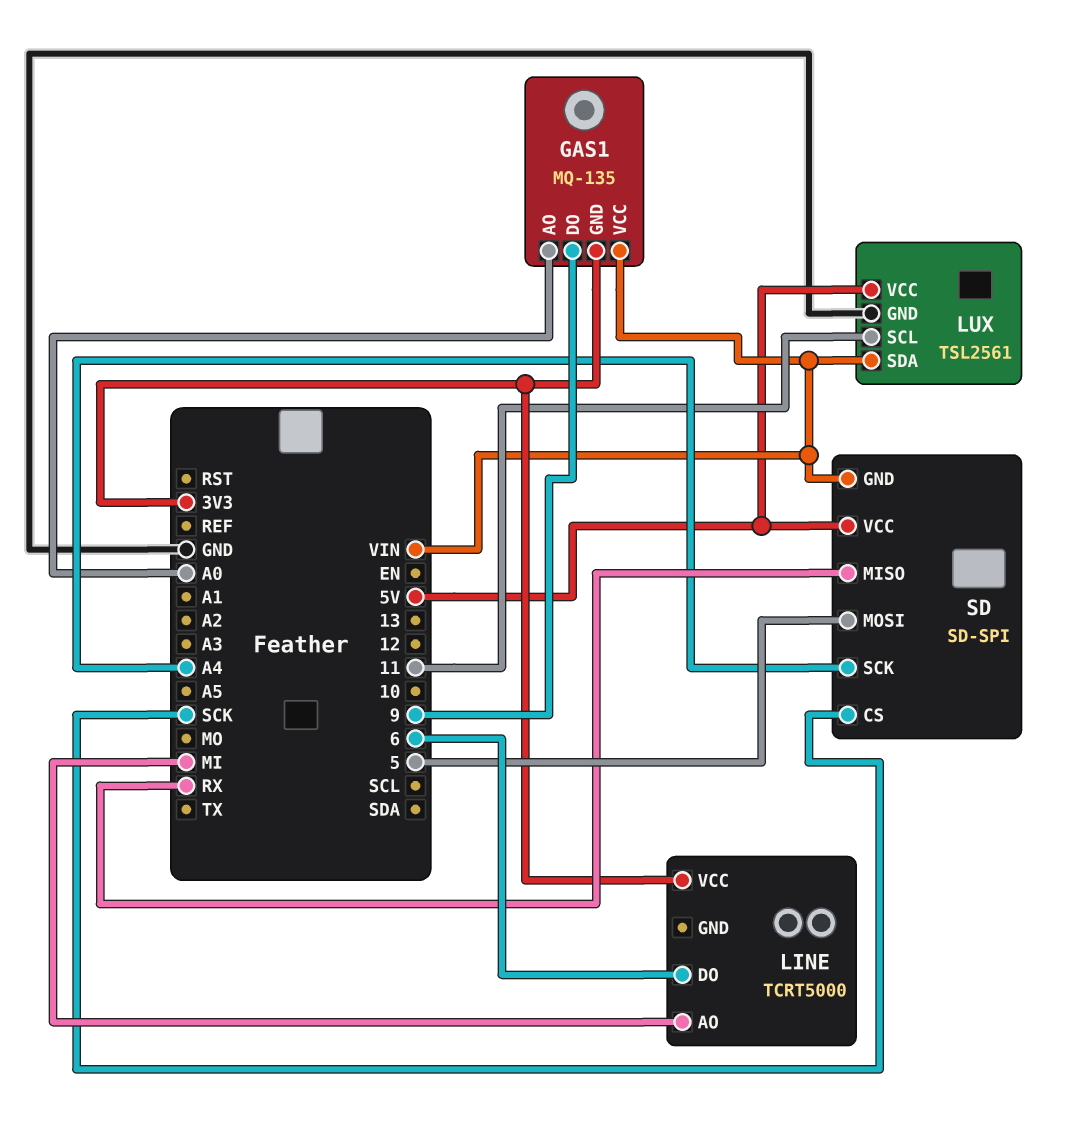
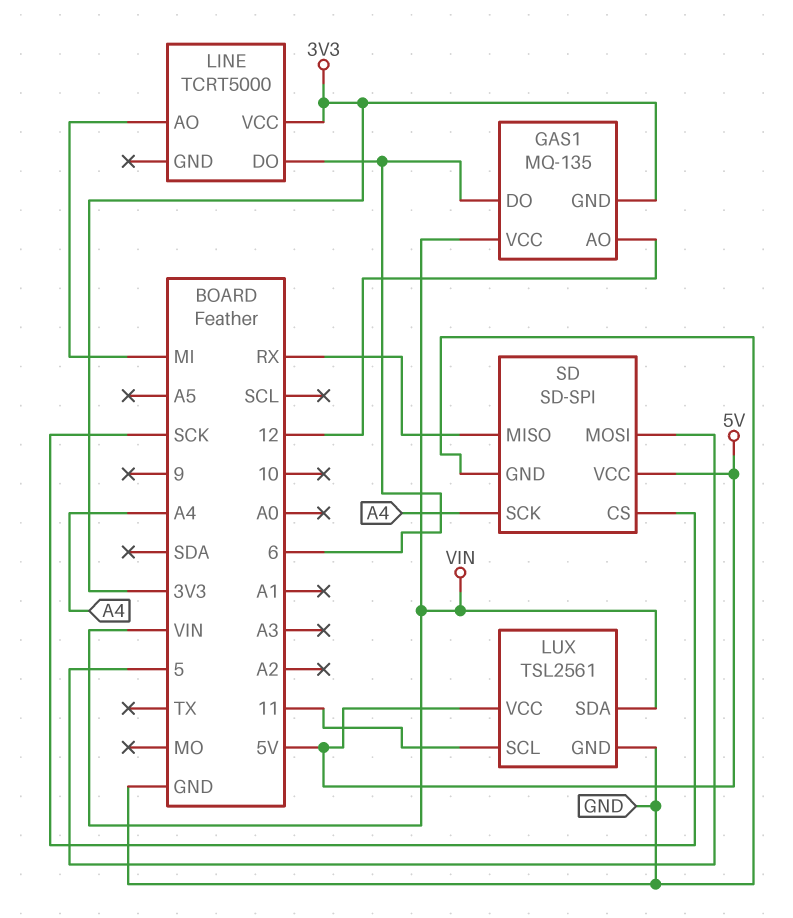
GAS1 pin AO: A0 -> 12
GAS1 pin DO: 9 -> 6
SD pin GND: VIN -> GND

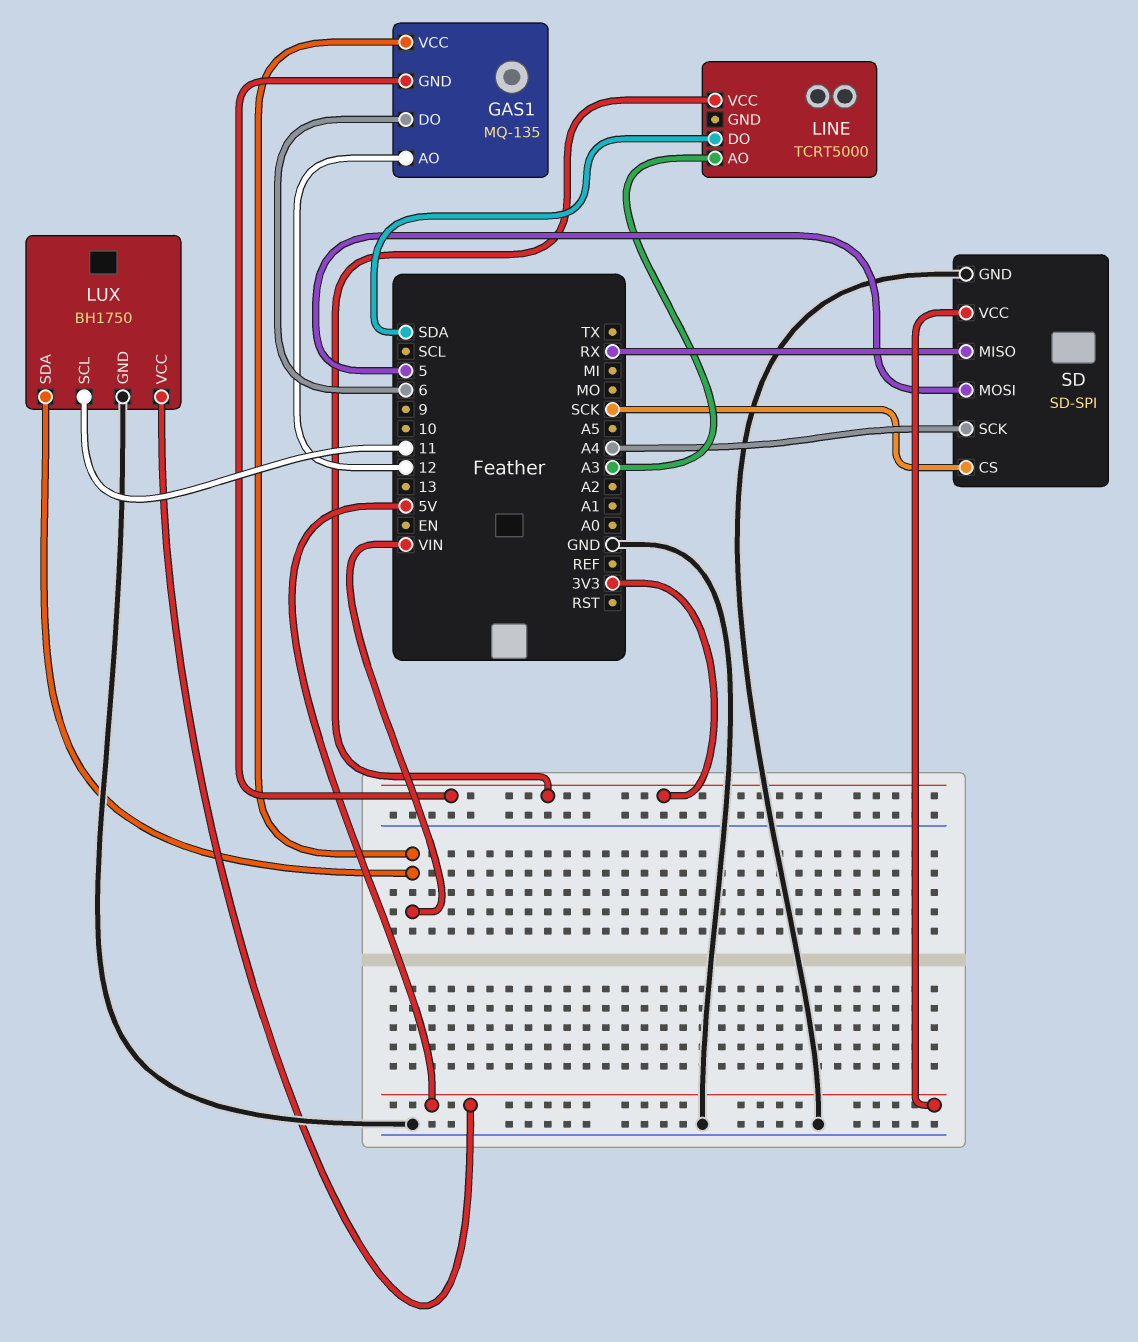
LINE pin AO: MI -> A3
LINE pin DO: 6 -> SDA
LUX: TSL2561 -> BH1750

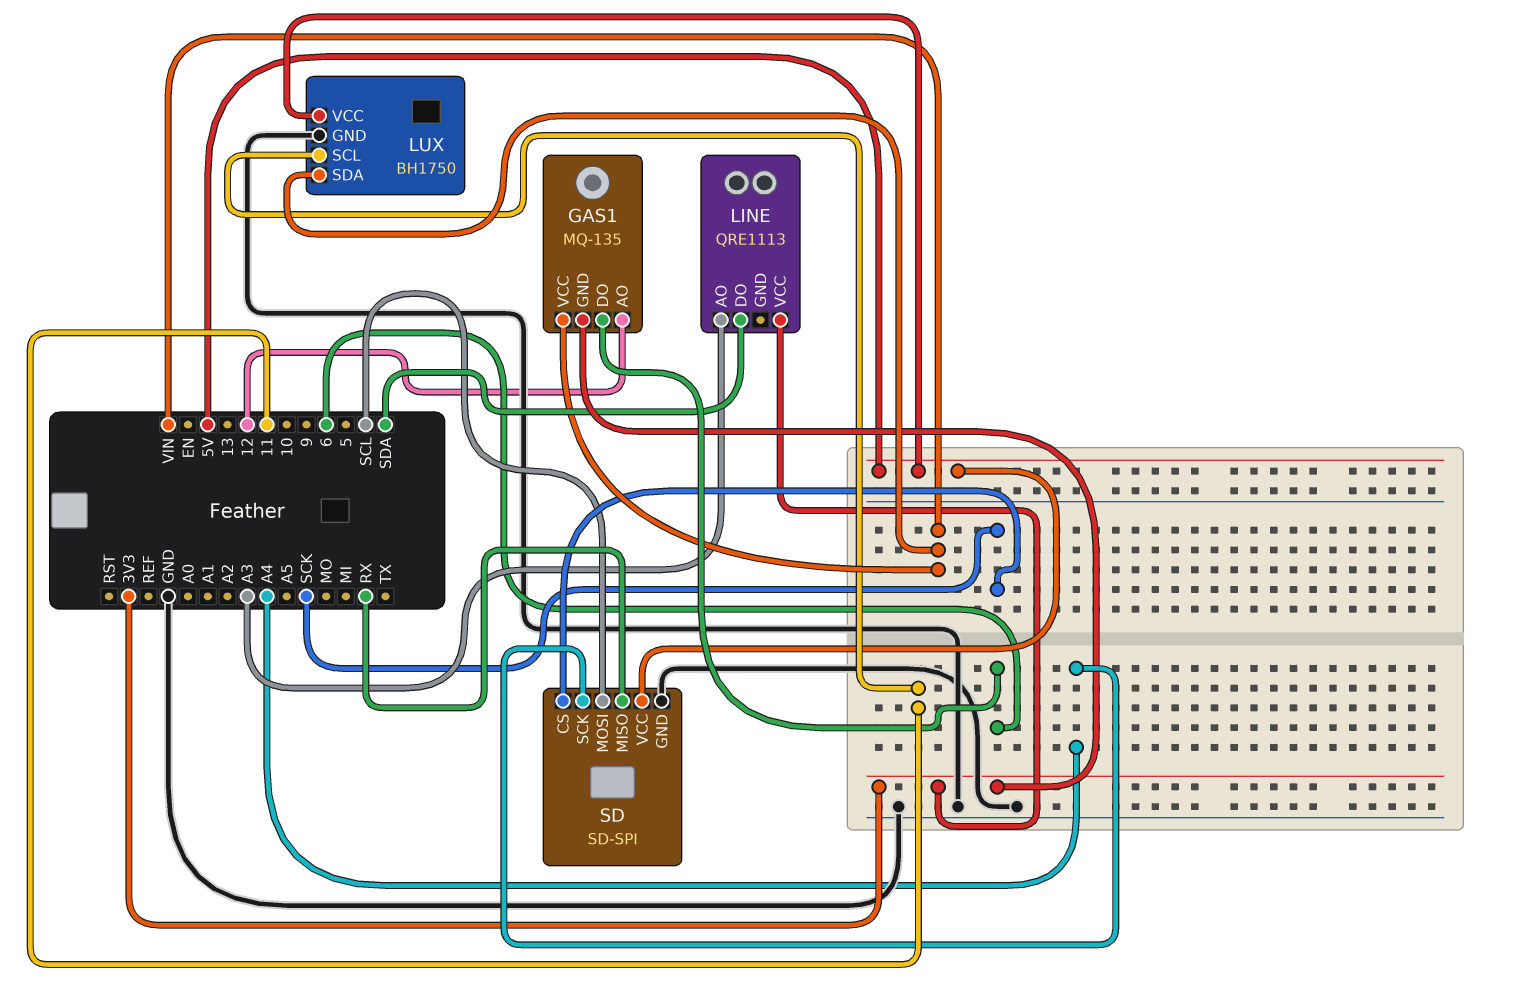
LINE: TCRT5000 -> QRE1113
SD pin MOSI: 5 -> SCL

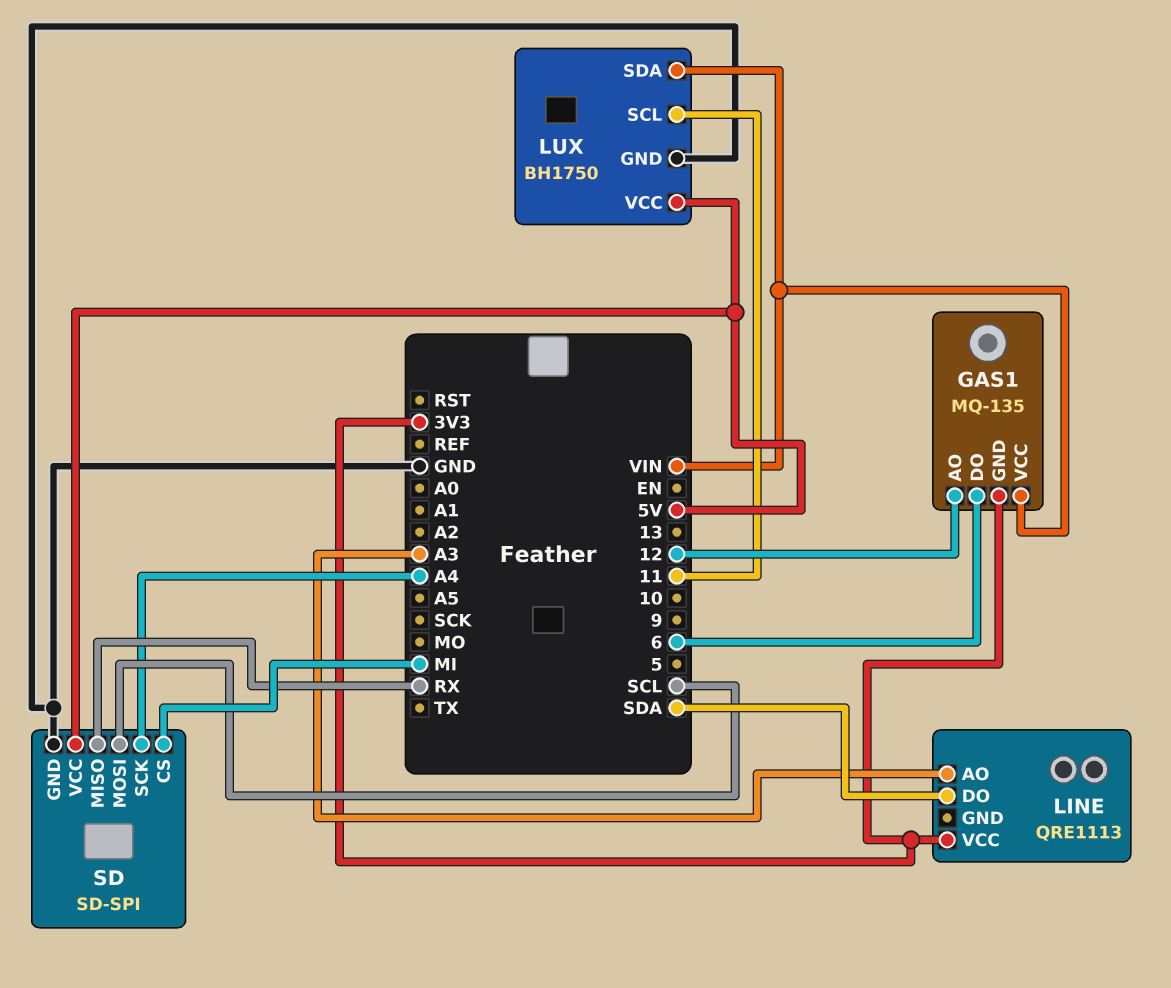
SD pin CS: SCK -> MI

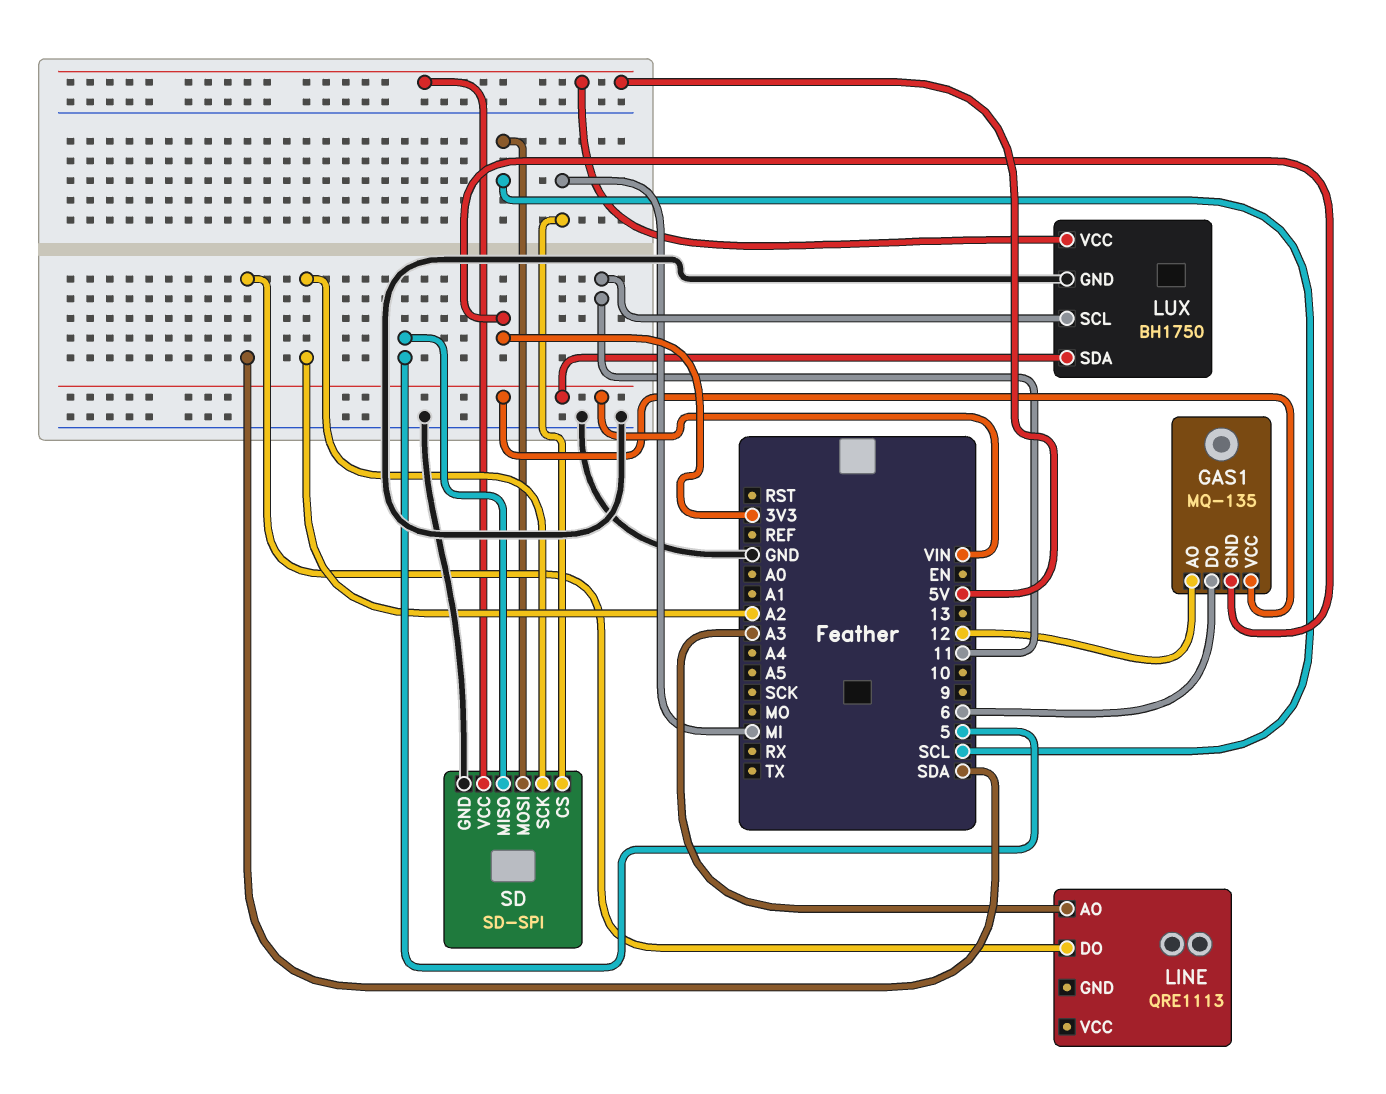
LINE pin VCC: 3V3 -> none
SD pin MISO: RX -> 5
SD pin SCK: A4 -> A2

